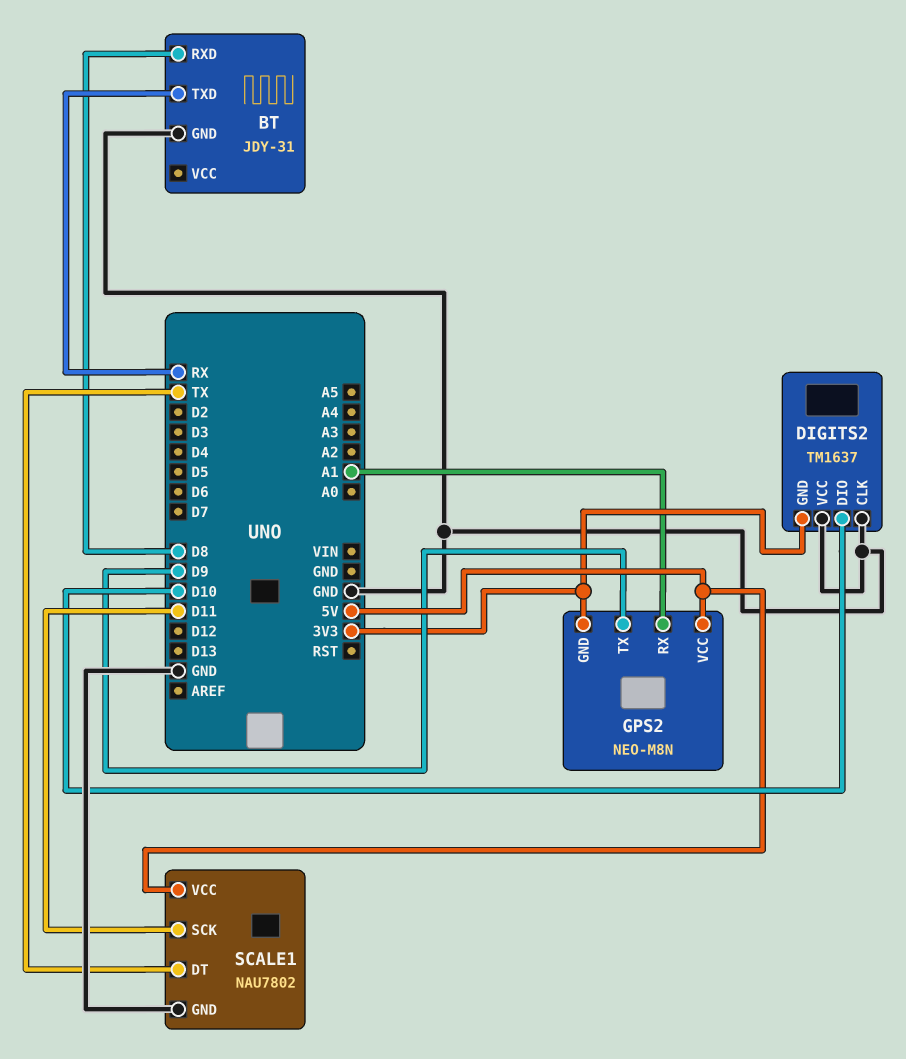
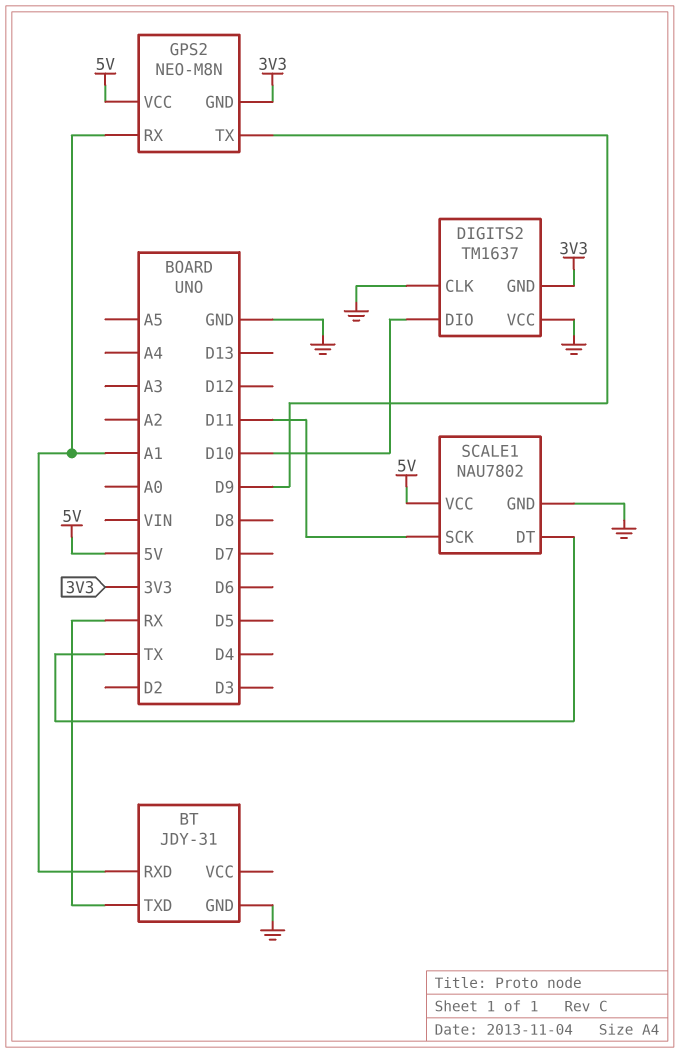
BT pin RXD: D8 -> A1

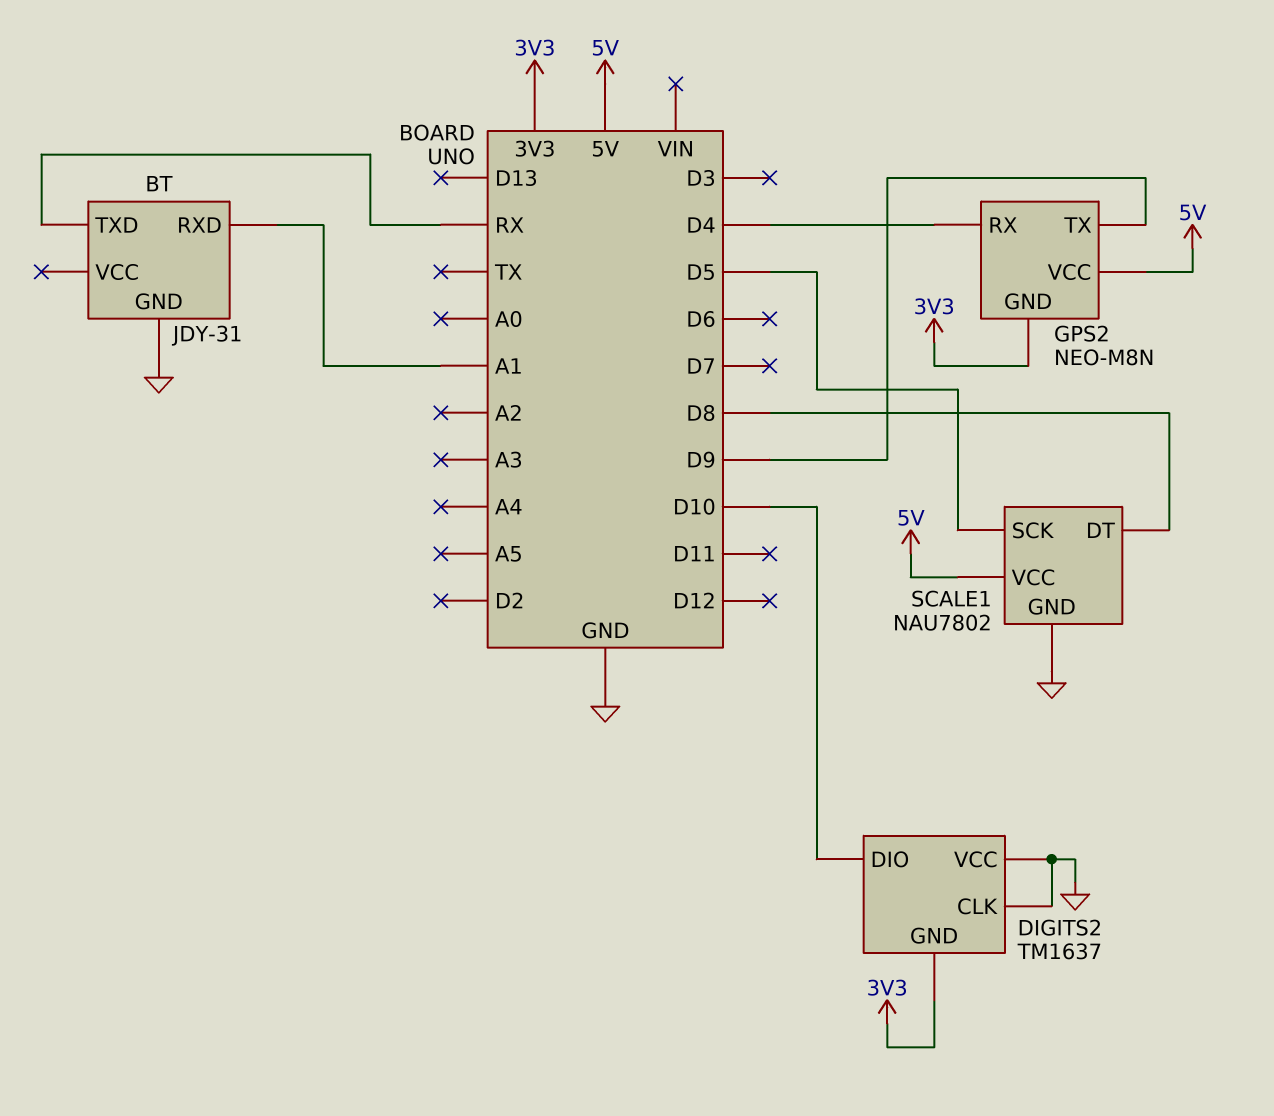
GPS2 pin RX: A1 -> D4
SCALE1 pin DT: TX -> D8
SCALE1 pin SCK: D11 -> D5

